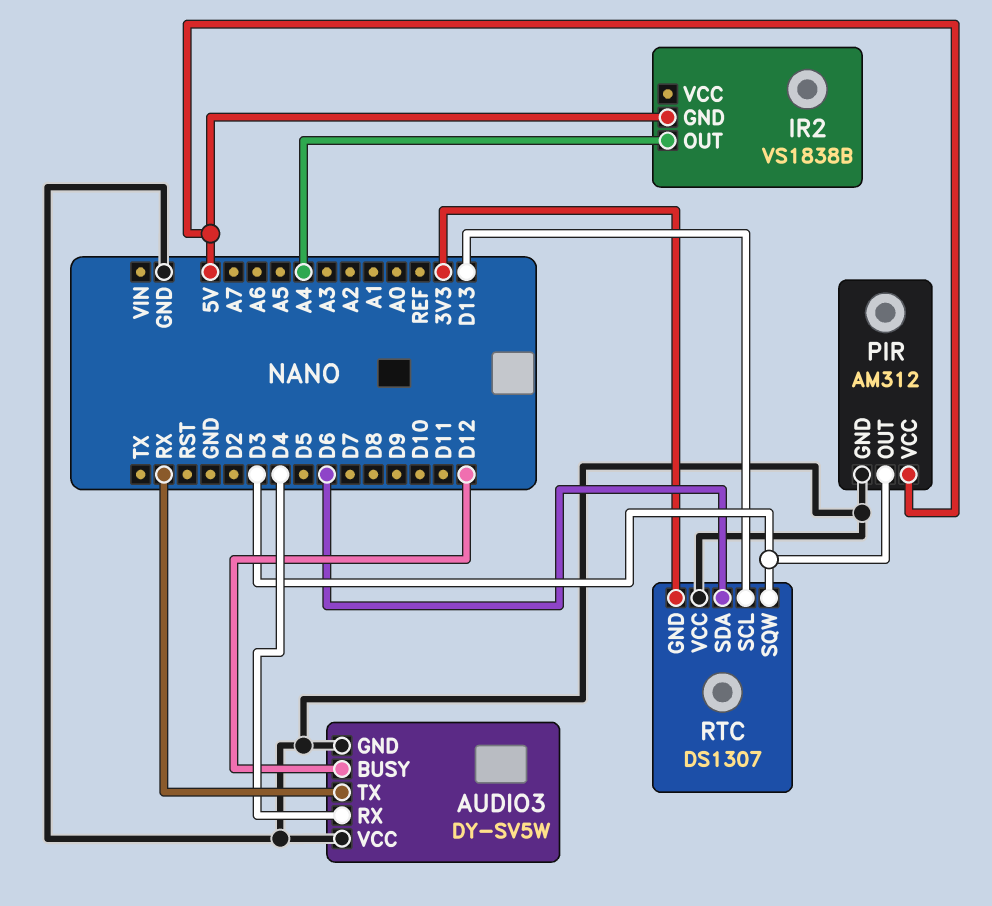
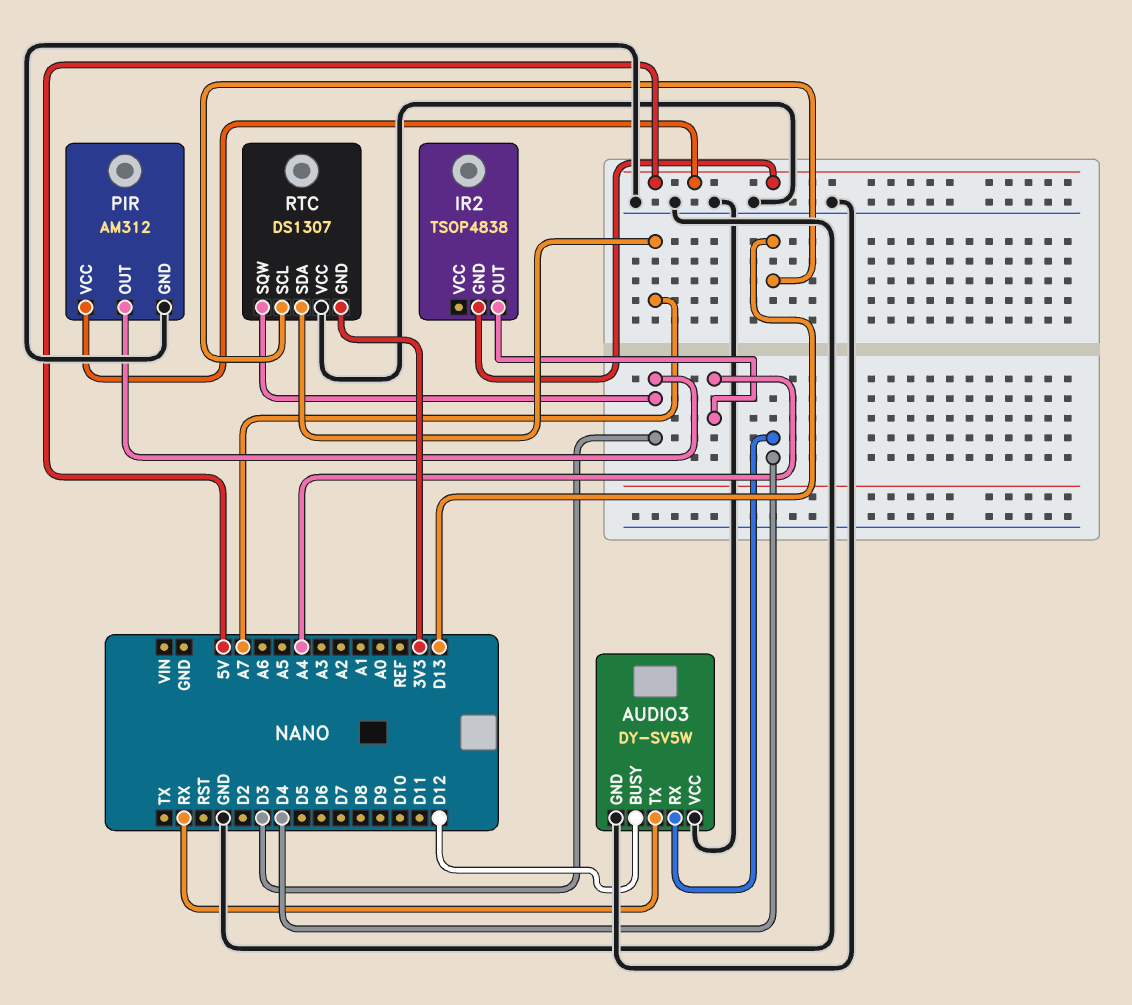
IR2: VS1838B -> TSOP4838
RTC pin SDA: D6 -> A7

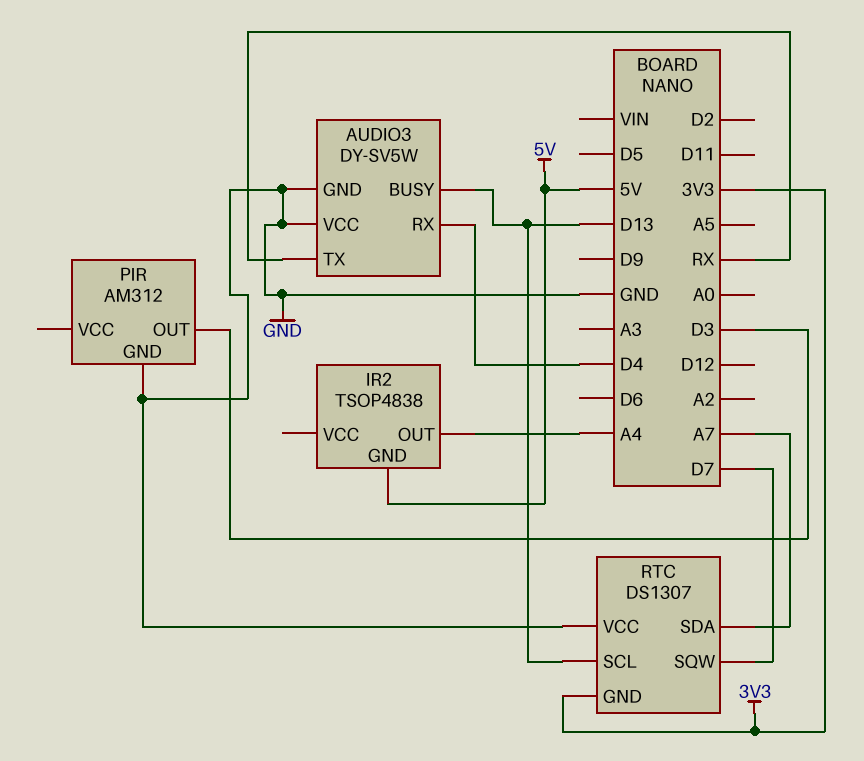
AUDIO3 pin BUSY: D12 -> D13
PIR pin VCC: 5V -> none
RTC pin SQW: D3 -> D7

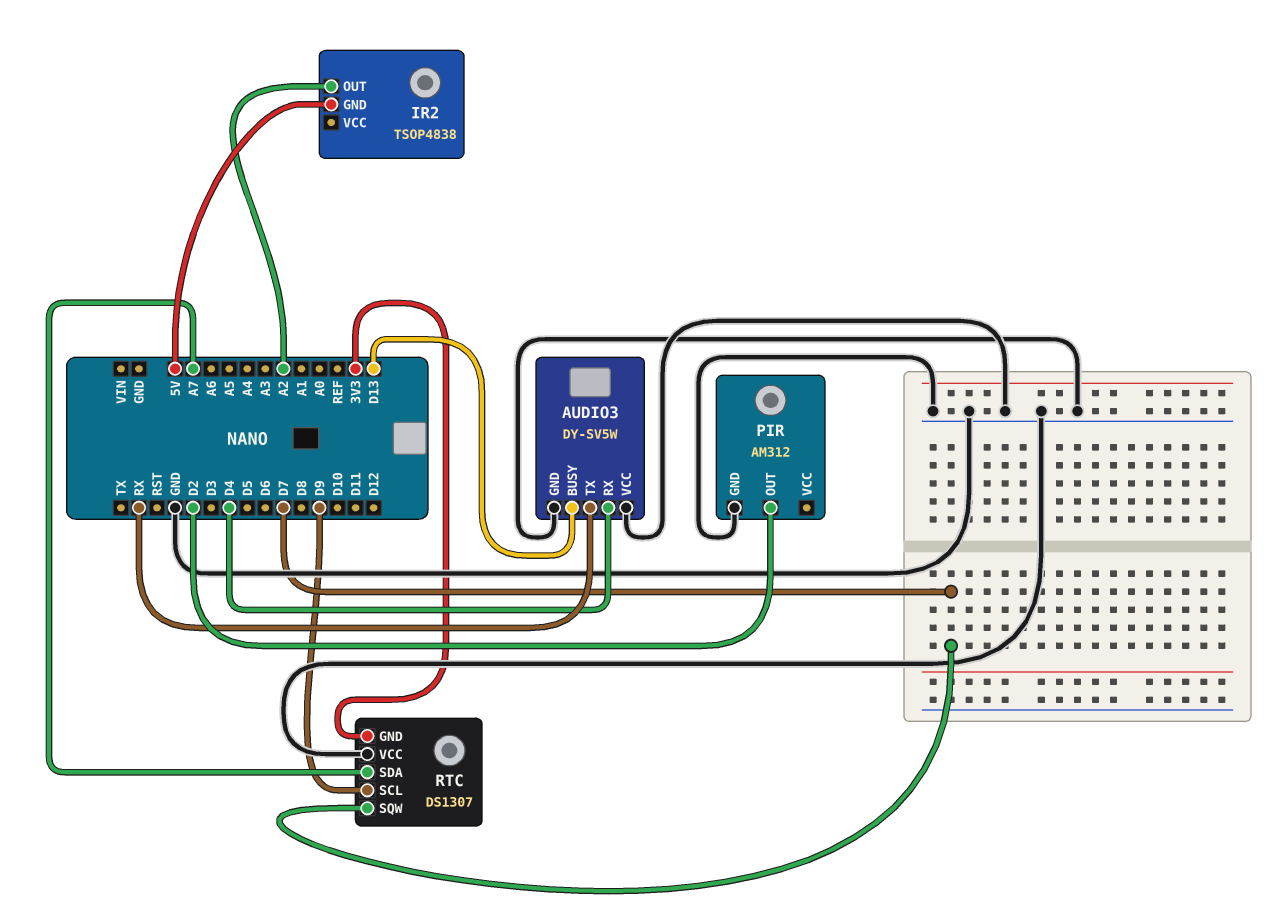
IR2 pin OUT: A4 -> A2
PIR pin OUT: D3 -> D2
RTC pin SCL: D13 -> D9

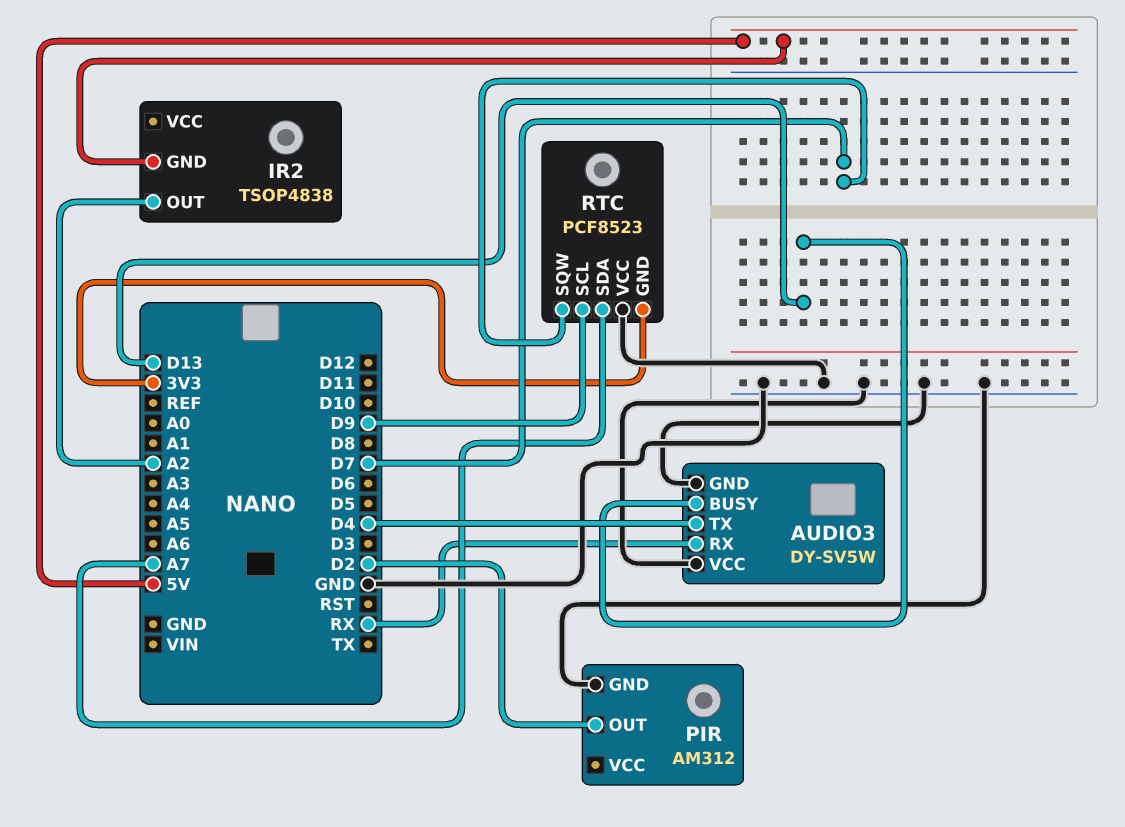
AUDIO3 pin RX: D4 -> RX
AUDIO3 pin TX: RX -> D4
RTC: DS1307 -> PCF8523

